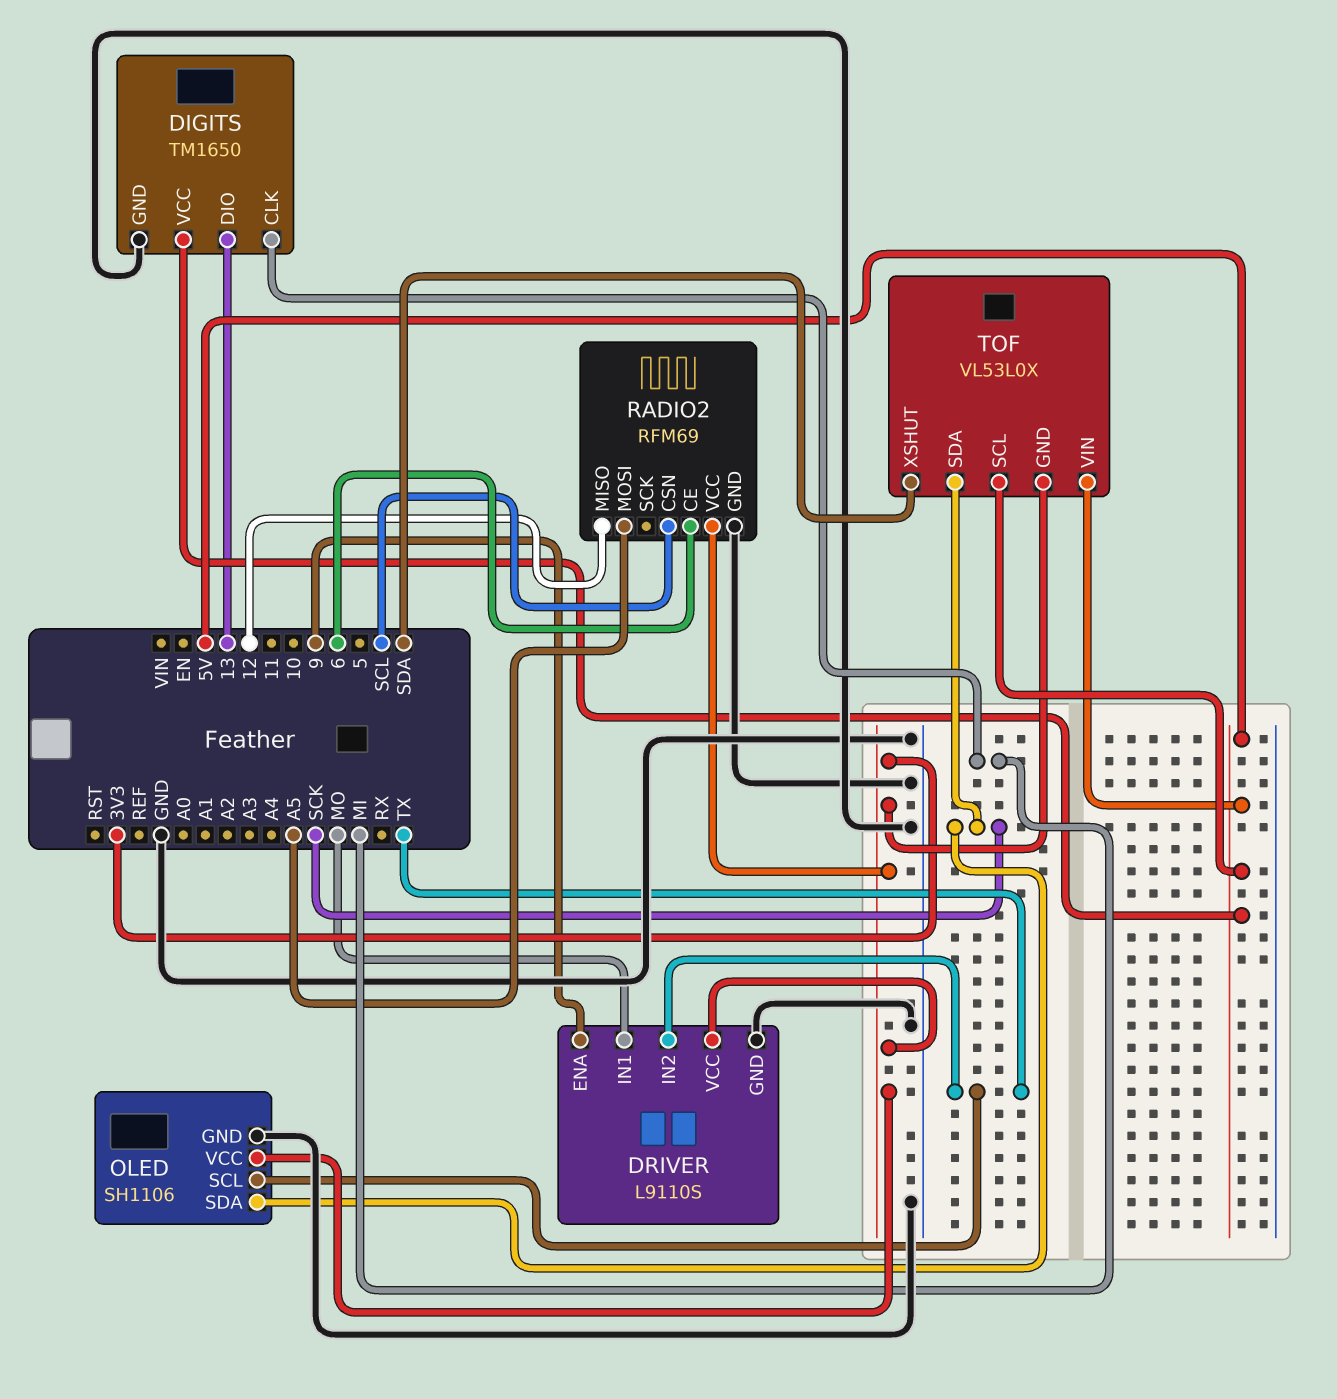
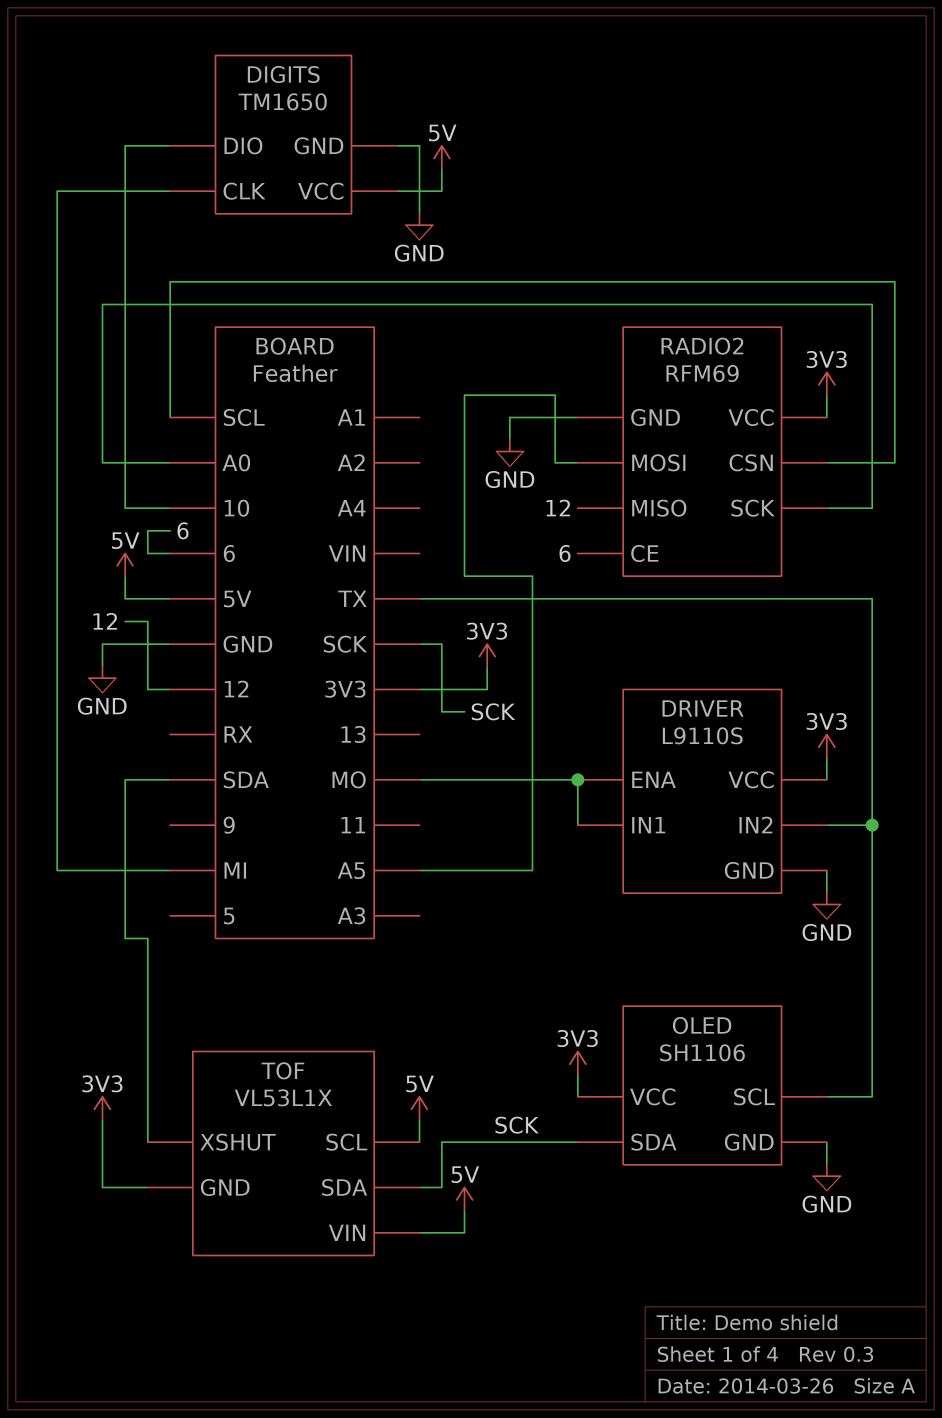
DIGITS pin DIO: 13 -> 10
DRIVER pin ENA: 9 -> MO
RADIO2 pin SCK: none -> A0
TOF: VL53L0X -> VL53L1X

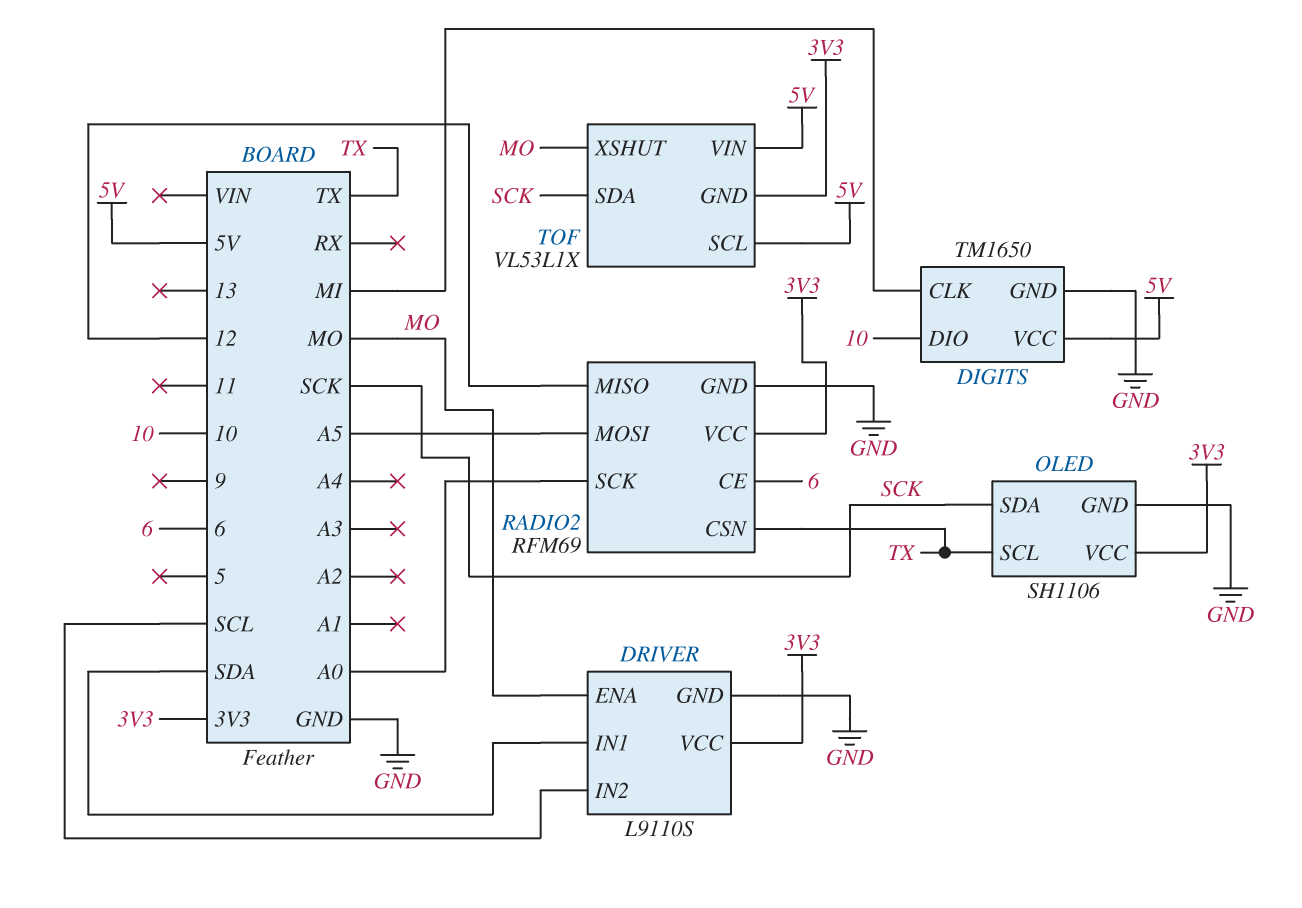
DRIVER pin IN1: MO -> SDA
DRIVER pin IN2: TX -> SCL
RADIO2 pin CSN: SCL -> TX
TOF pin XSHUT: SDA -> MO

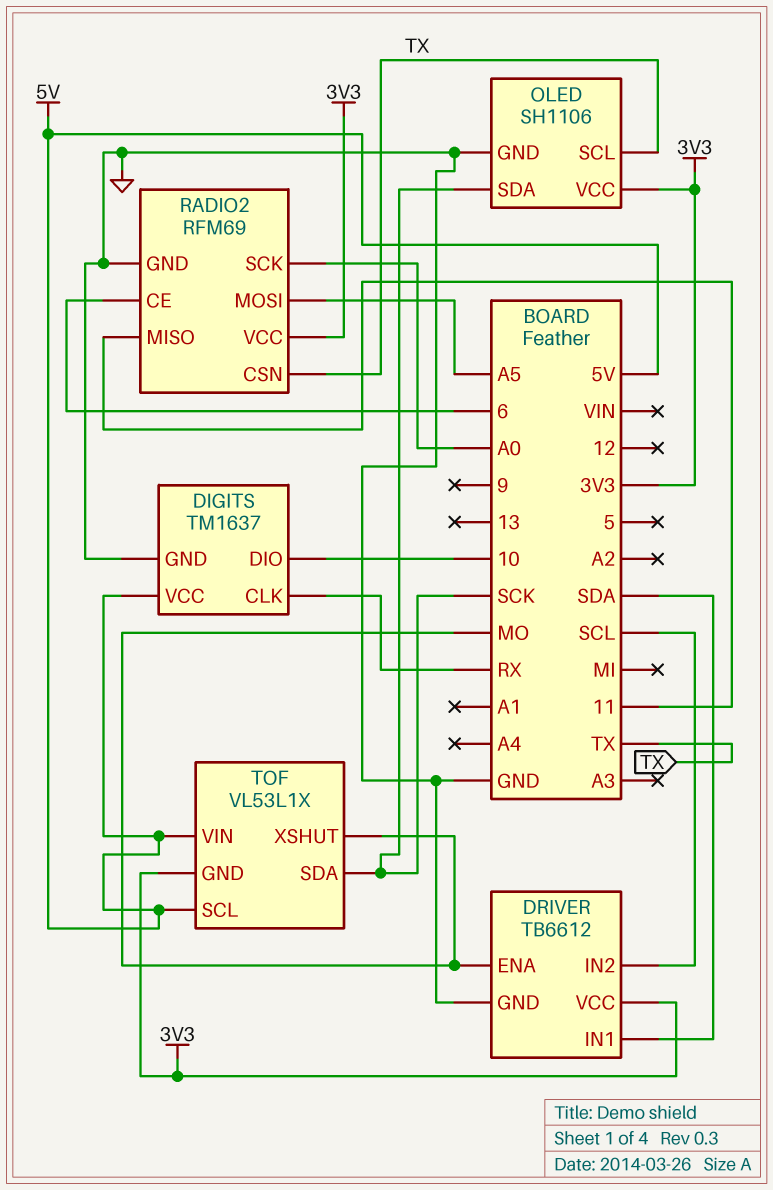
DIGITS: TM1650 -> TM1637
DIGITS pin CLK: MI -> RX
DRIVER: L9110S -> TB6612
RADIO2 pin MISO: 12 -> 11

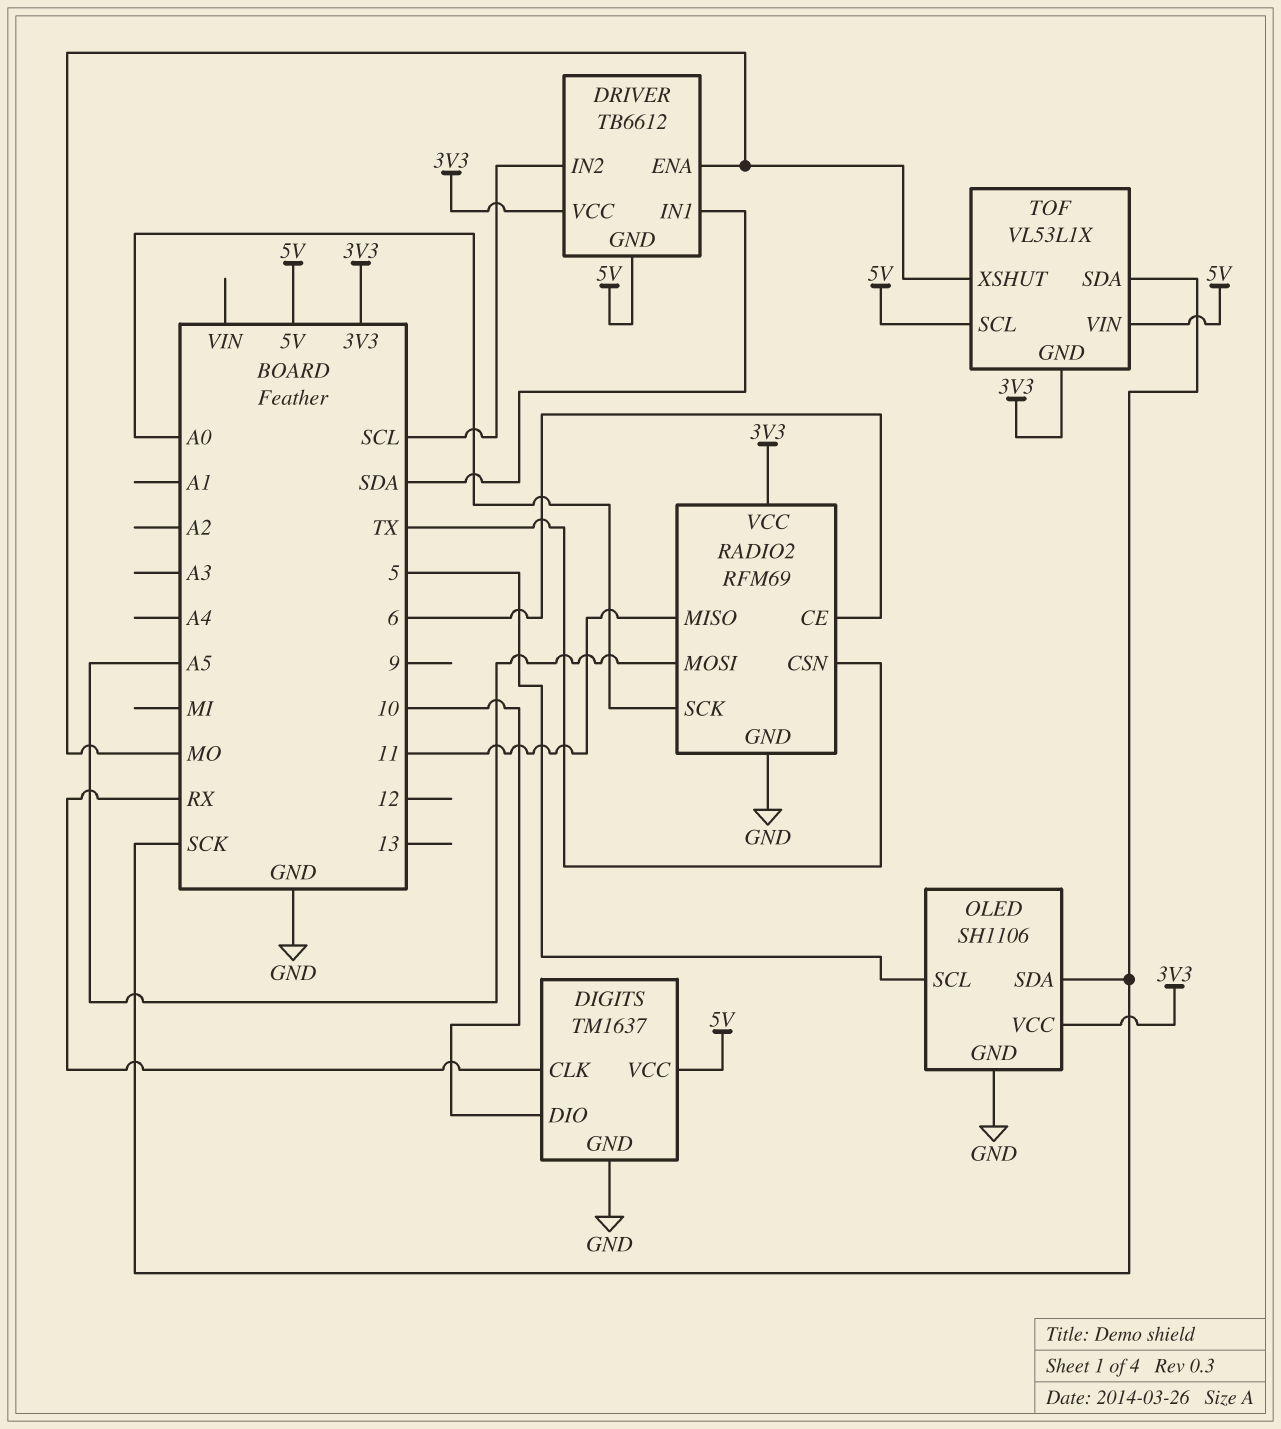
DRIVER pin GND: GND -> 5V
OLED pin SCL: TX -> 5

